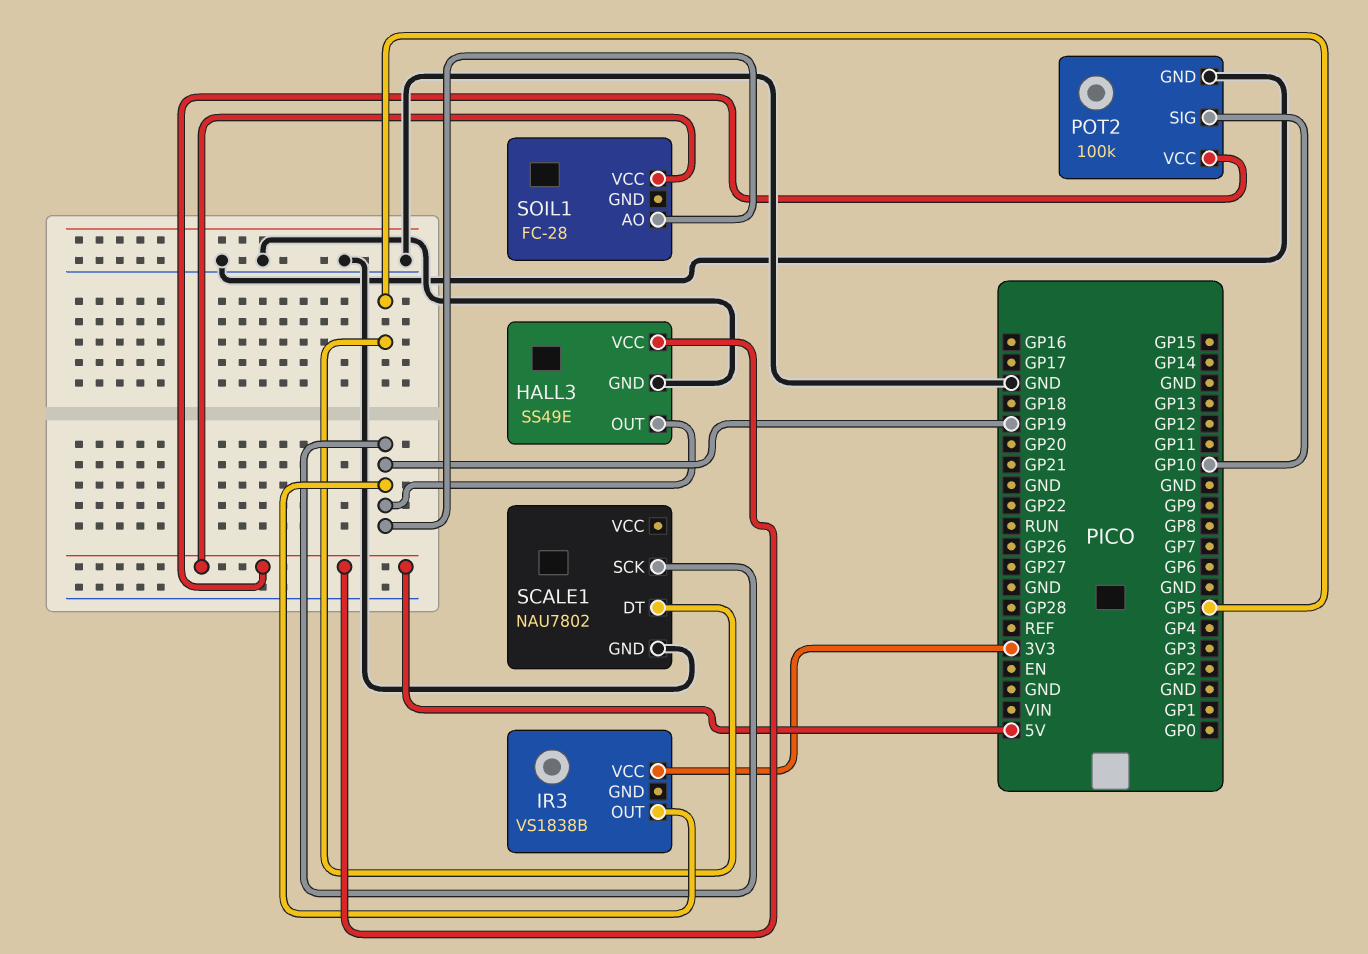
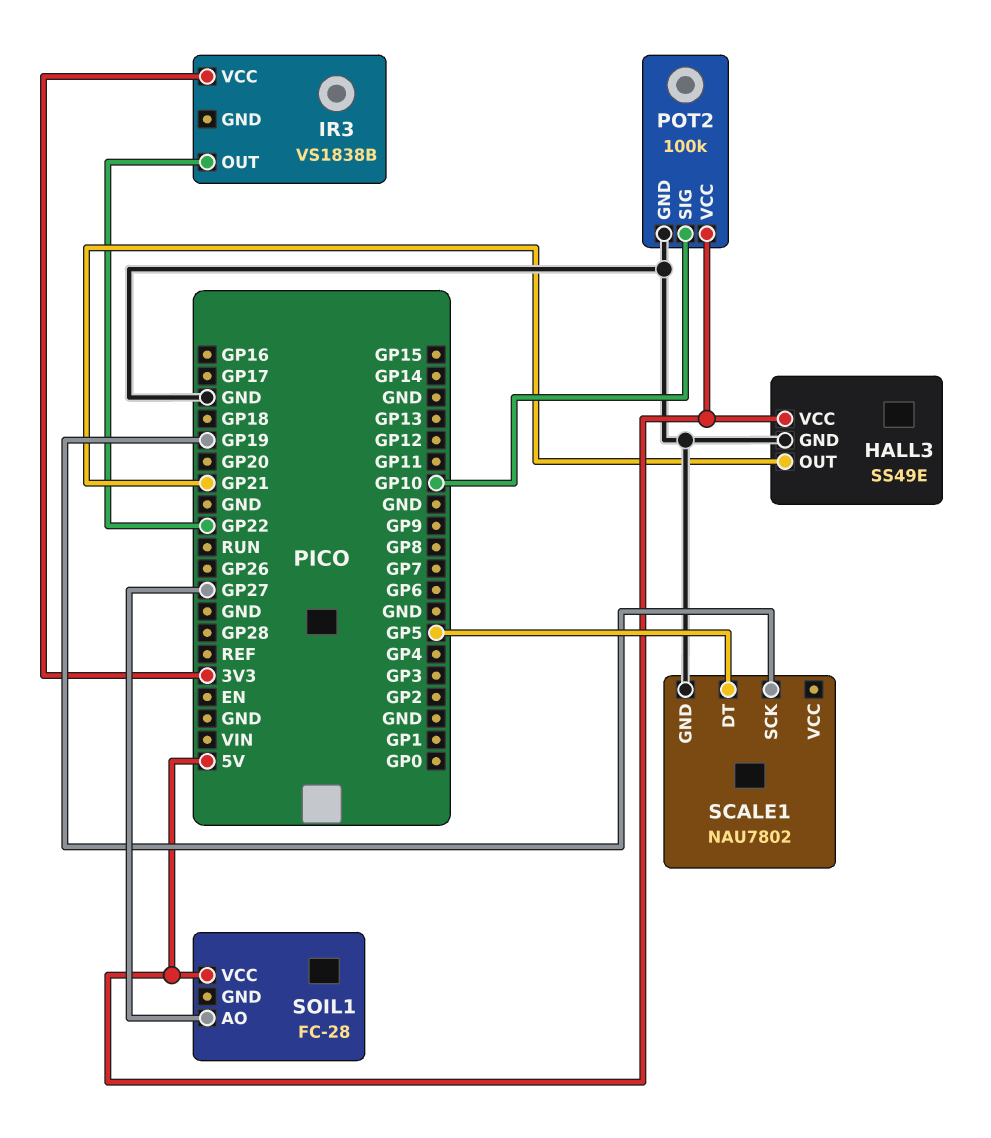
HALL3 pin OUT: GP19 -> GP21
IR3 pin OUT: GP19 -> GP22
SOIL1 pin AO: GP19 -> GP27

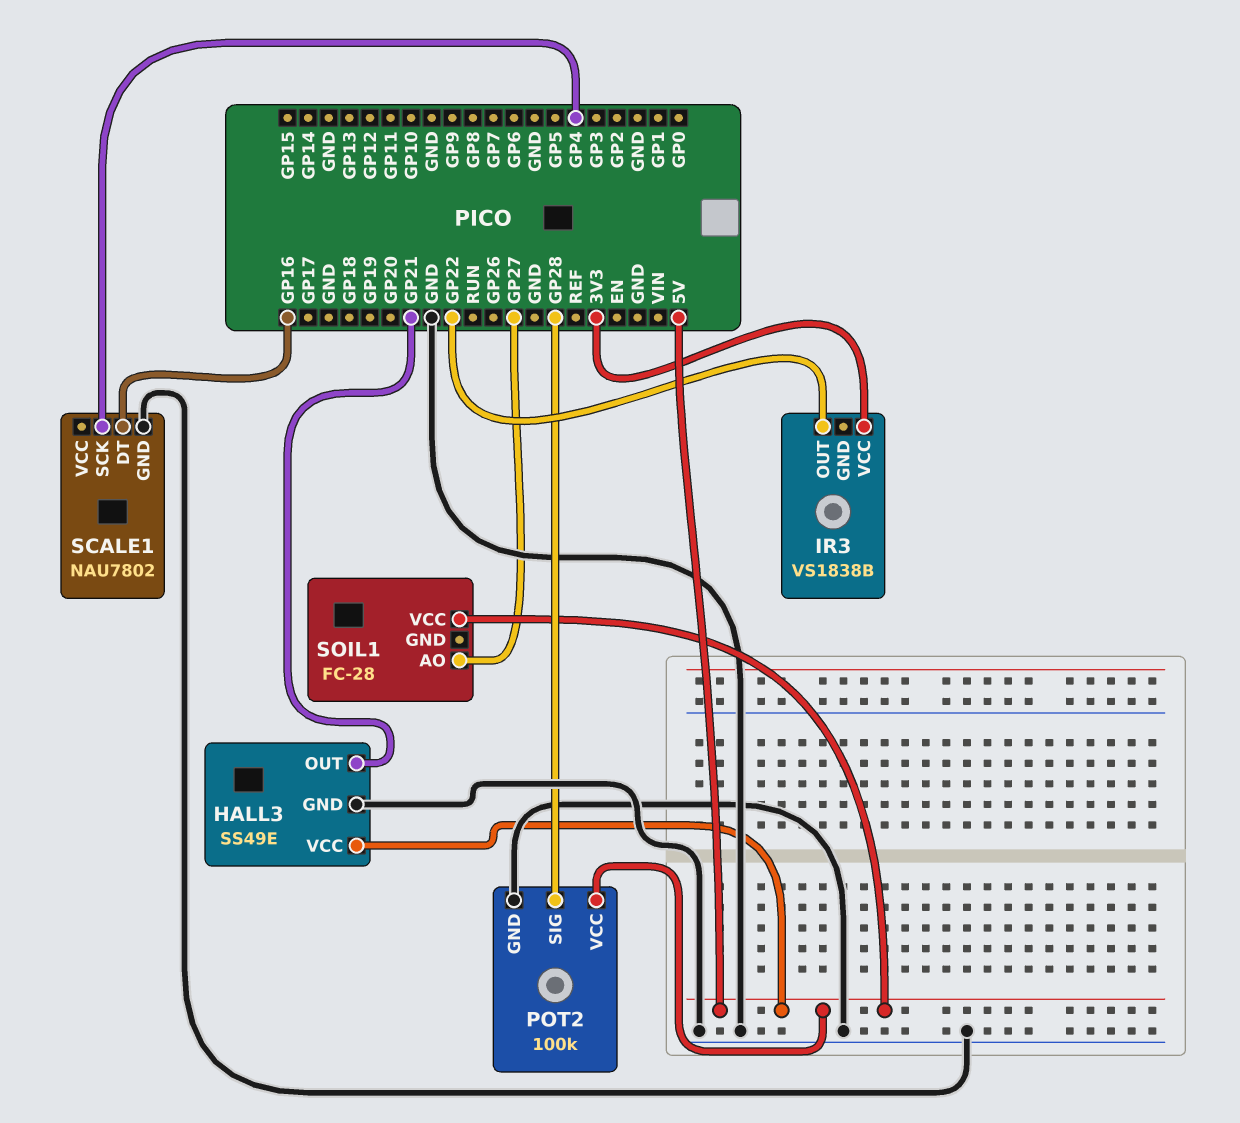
POT2 pin SIG: GP10 -> GP28
SCALE1 pin DT: GP5 -> GP16
SCALE1 pin SCK: GP19 -> GP4

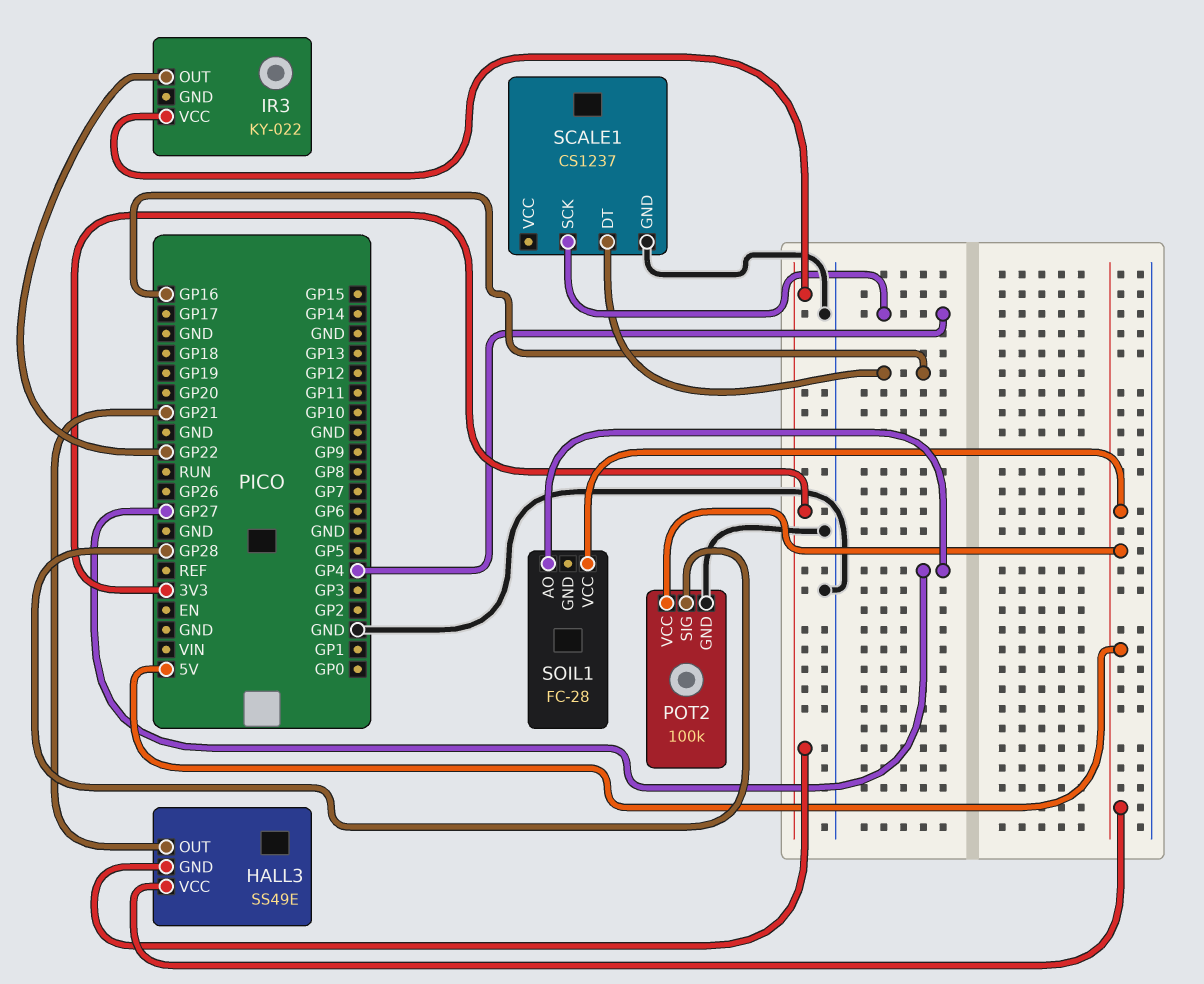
HALL3 pin GND: GND -> 3V3
IR3: VS1838B -> KY-022
SCALE1: NAU7802 -> CS1237

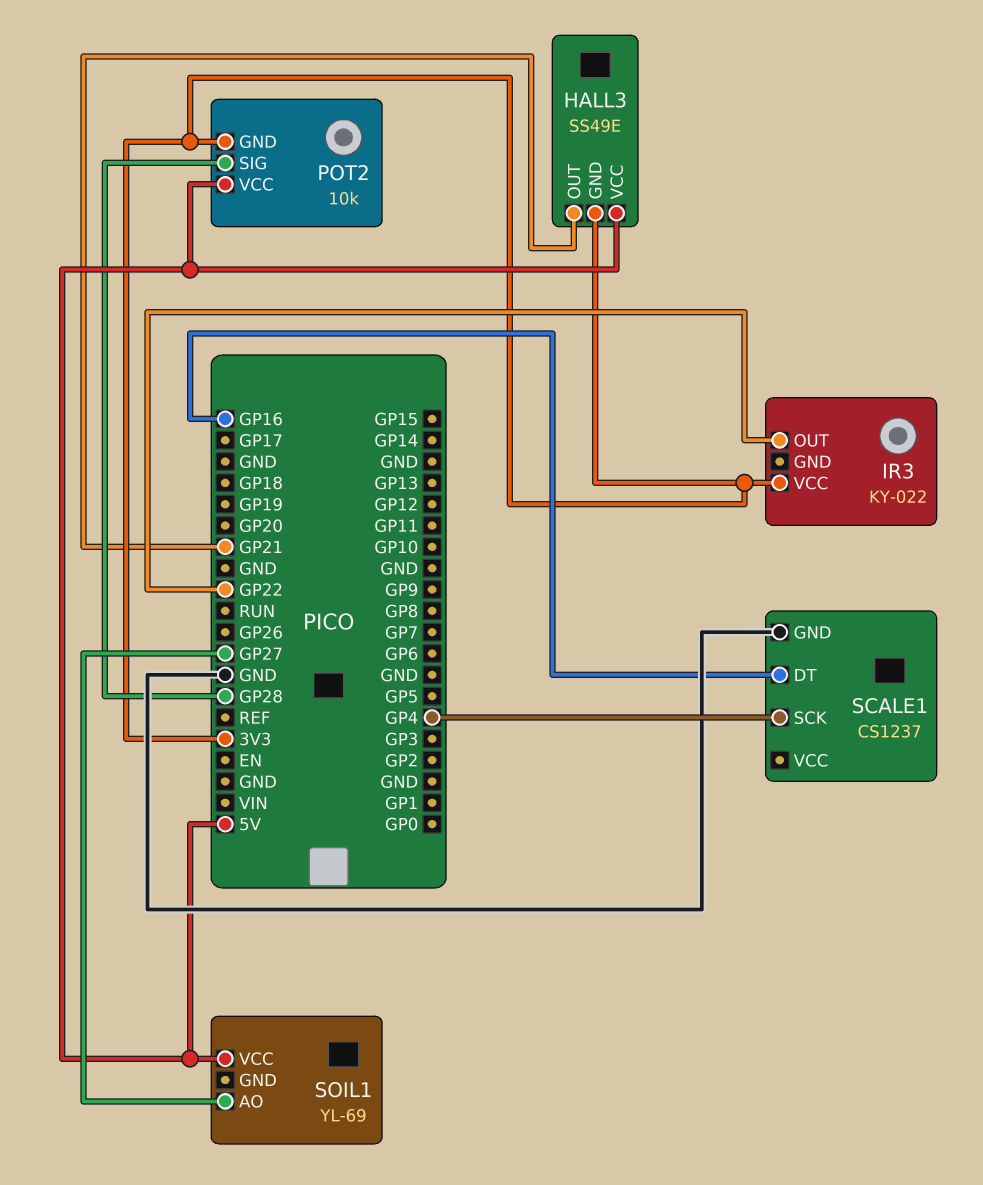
POT2: 100k -> 10k
POT2 pin GND: GND -> 3V3
SOIL1: FC-28 -> YL-69

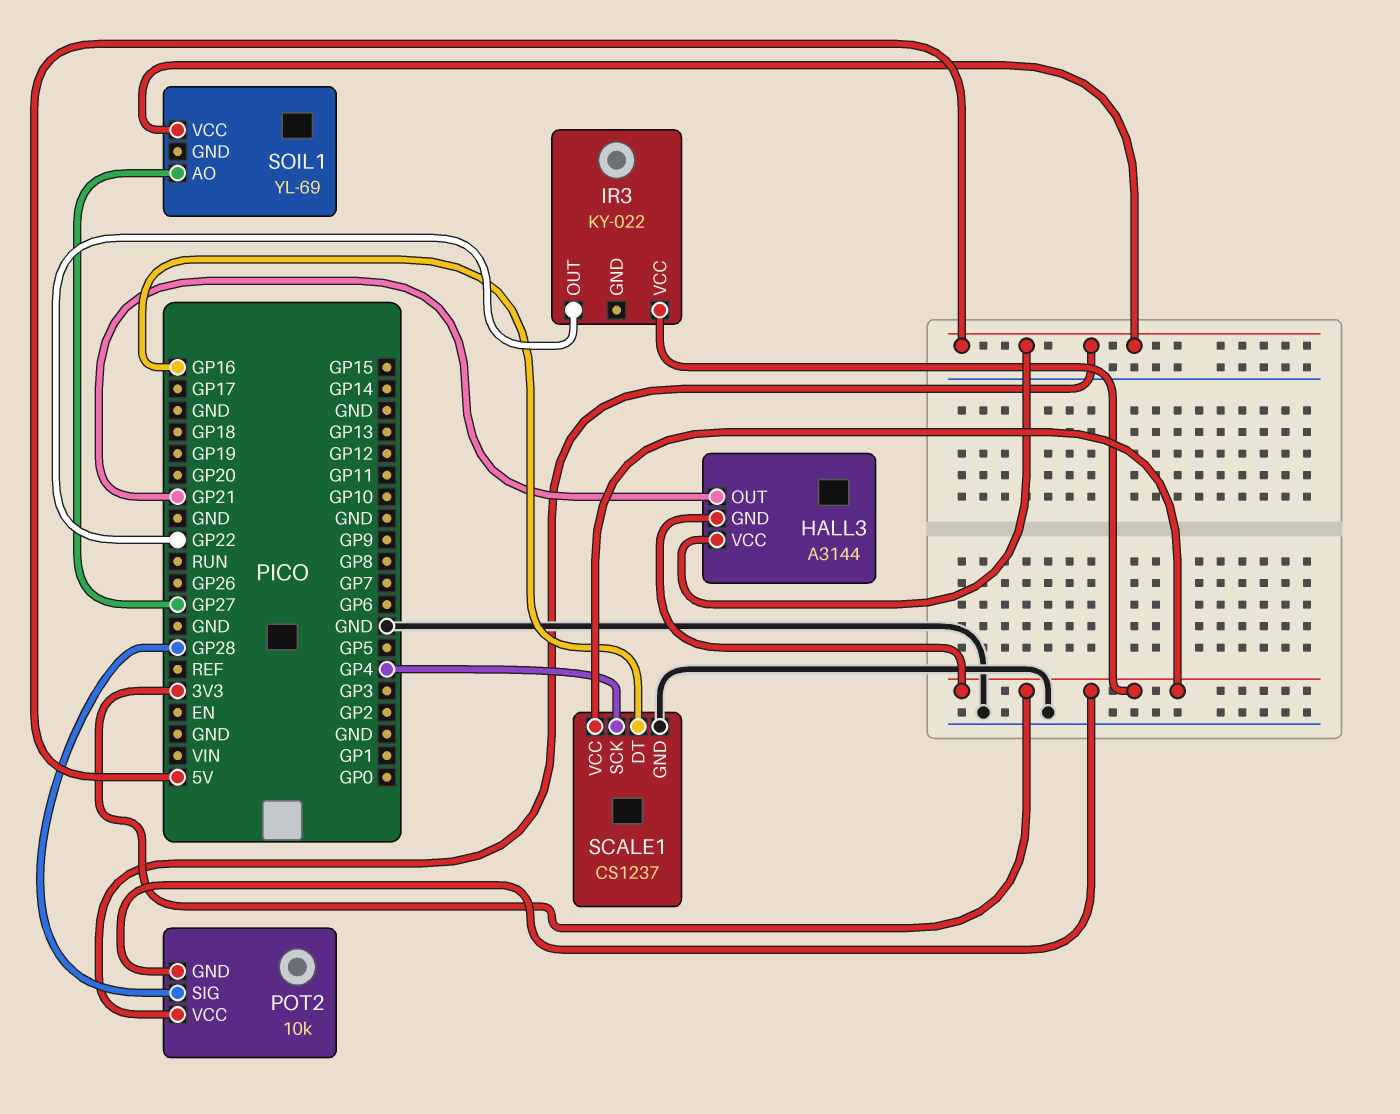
HALL3: SS49E -> A3144
SCALE1 pin VCC: none -> 3V3

